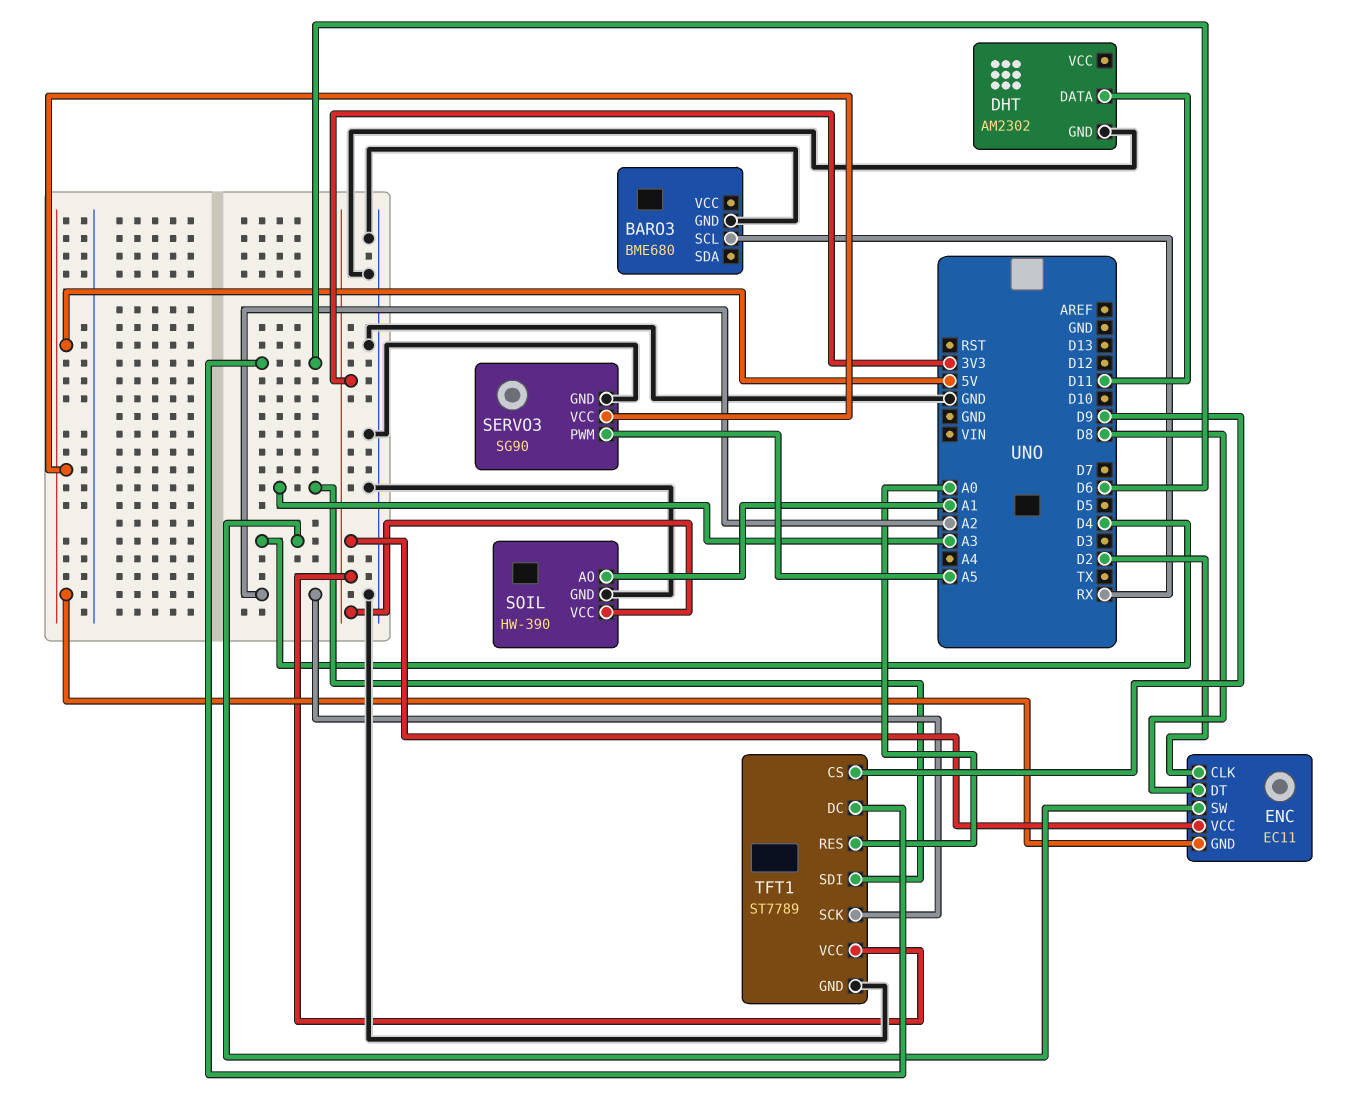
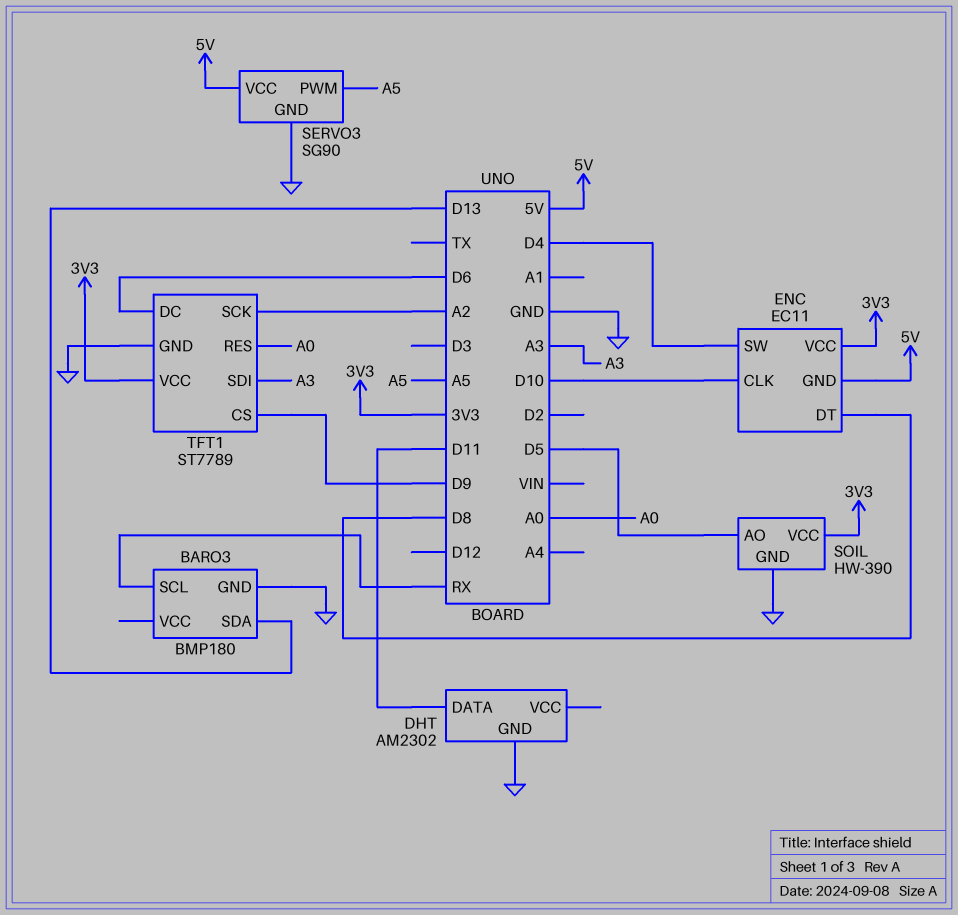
BARO3: BME680 -> BMP180
BARO3 pin SDA: none -> D13
ENC pin CLK: D2 -> D10
SOIL pin AO: A1 -> D5

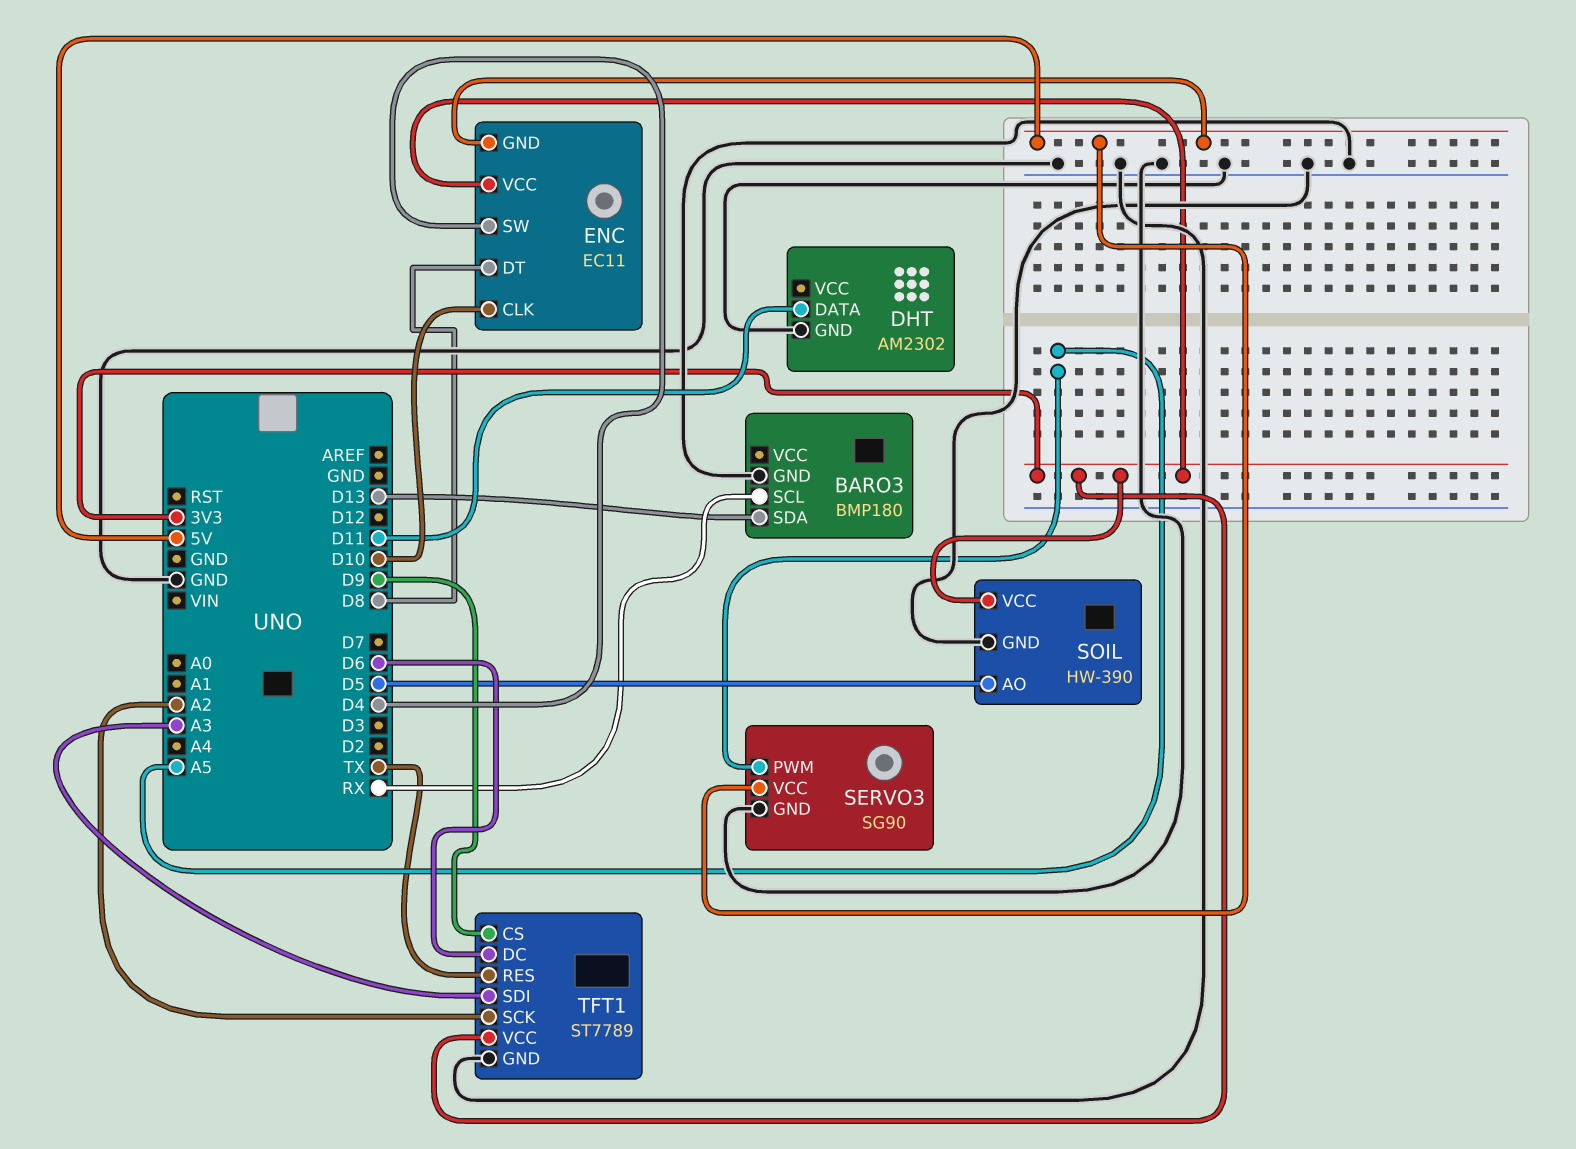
TFT1 pin RES: A0 -> TX

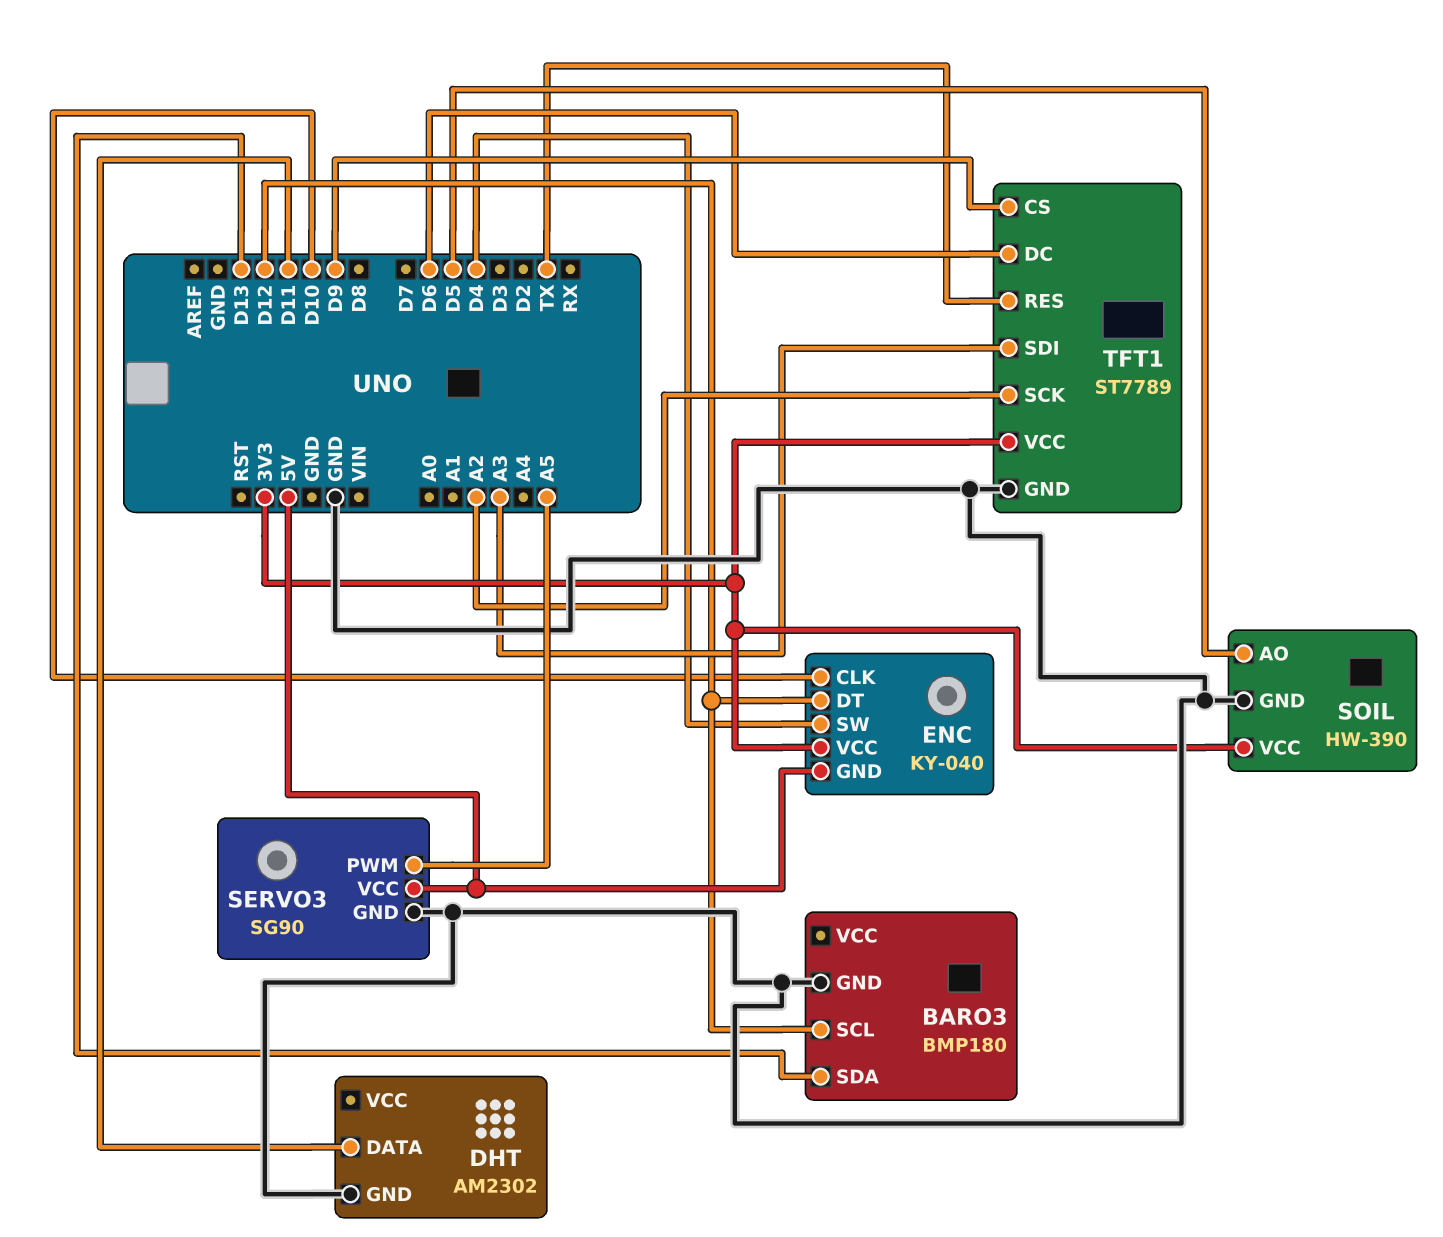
BARO3 pin SCL: RX -> D12
ENC: EC11 -> KY-040
ENC pin DT: D8 -> D12

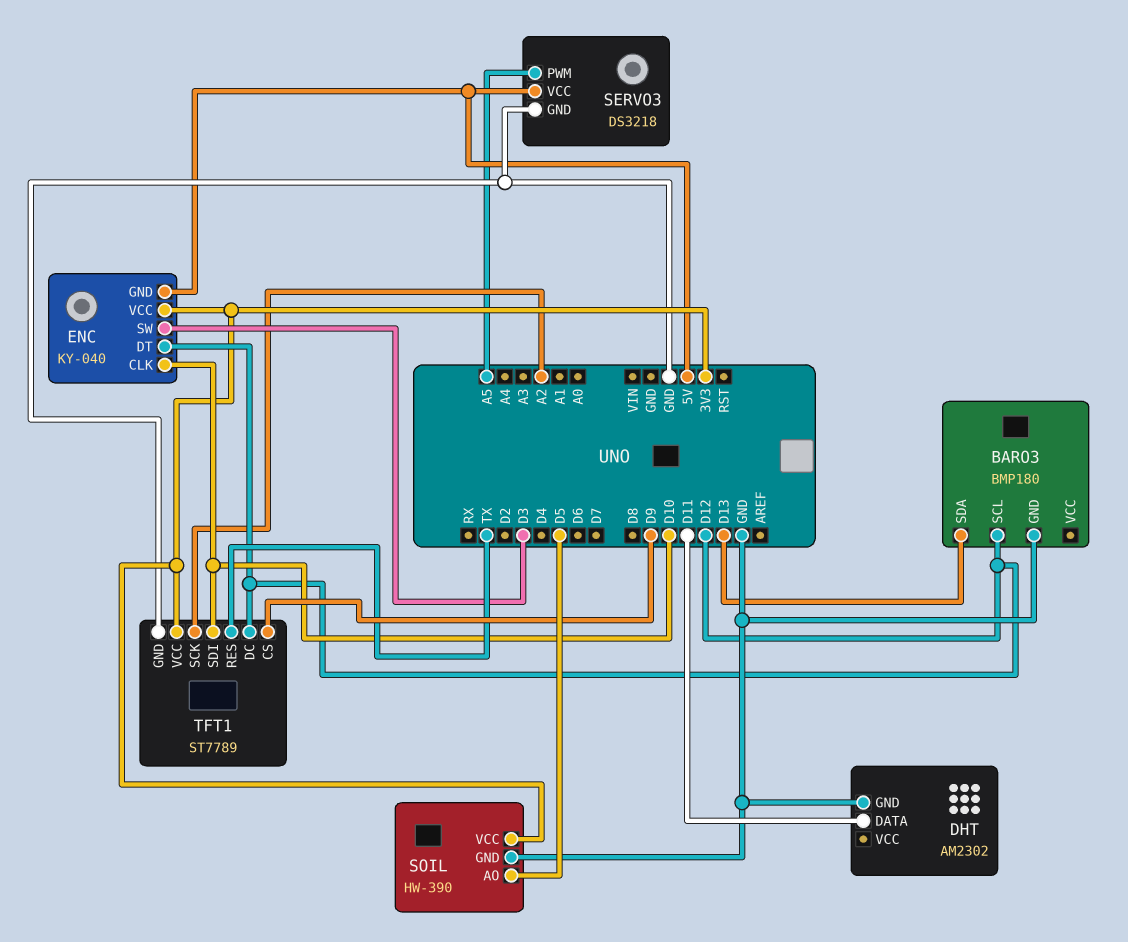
ENC pin SW: D4 -> D3
SERVO3: SG90 -> DS3218
TFT1 pin DC: D6 -> D12
TFT1 pin SDI: A3 -> D10

